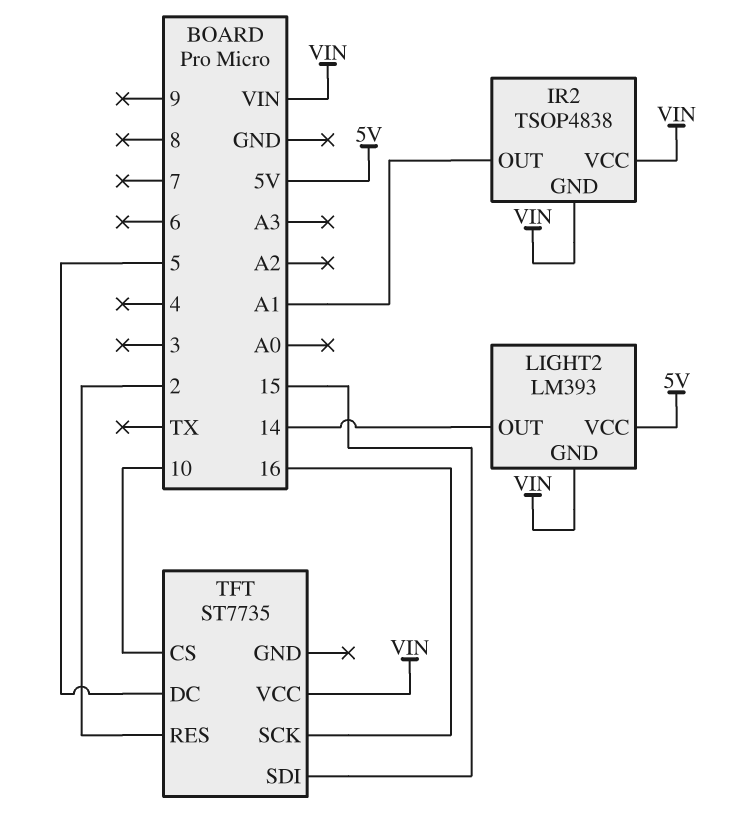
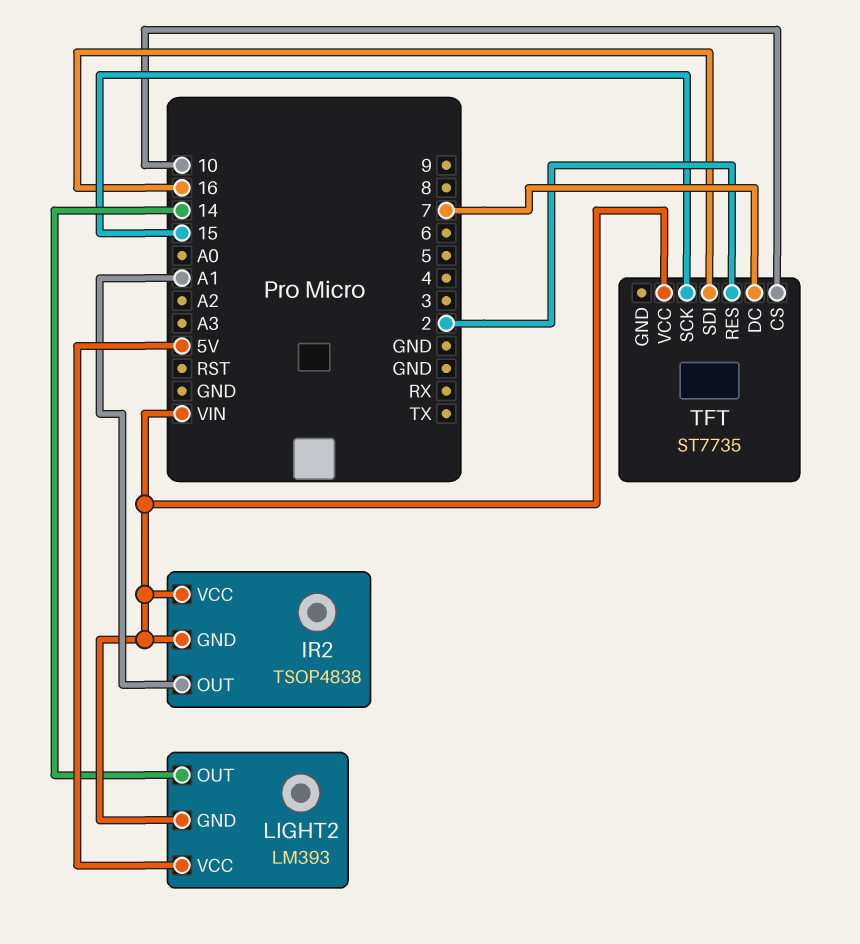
TFT pin DC: 5 -> 7
TFT pin SCK: 16 -> 15
TFT pin SDI: 15 -> 16

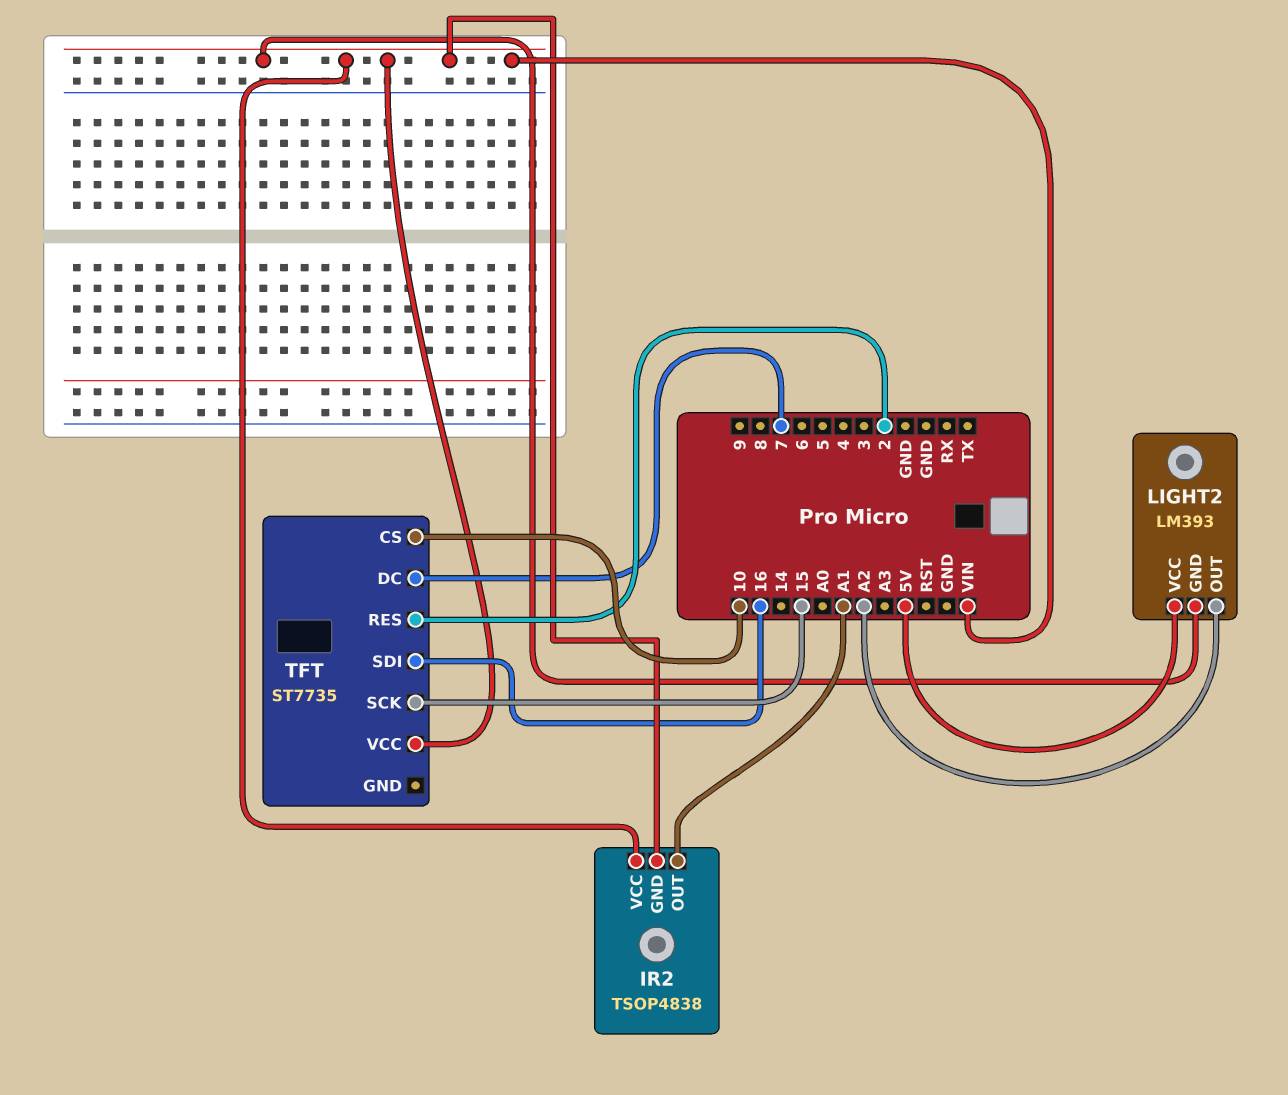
LIGHT2 pin OUT: 14 -> A2

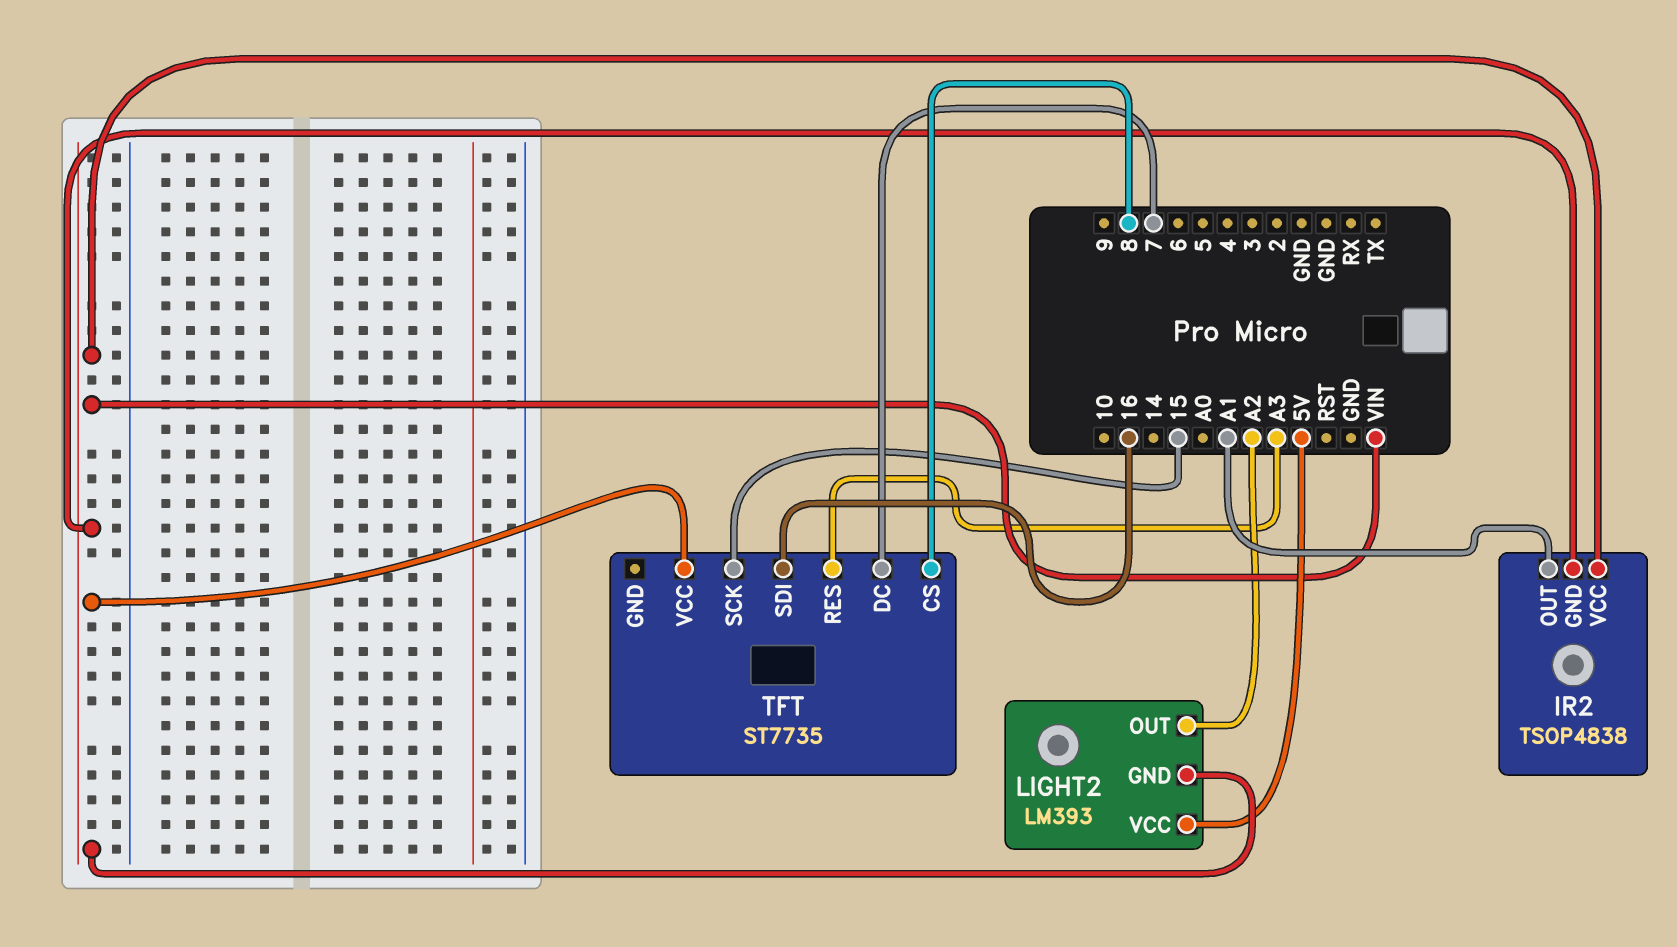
TFT pin CS: 10 -> 8
TFT pin RES: 2 -> A3

